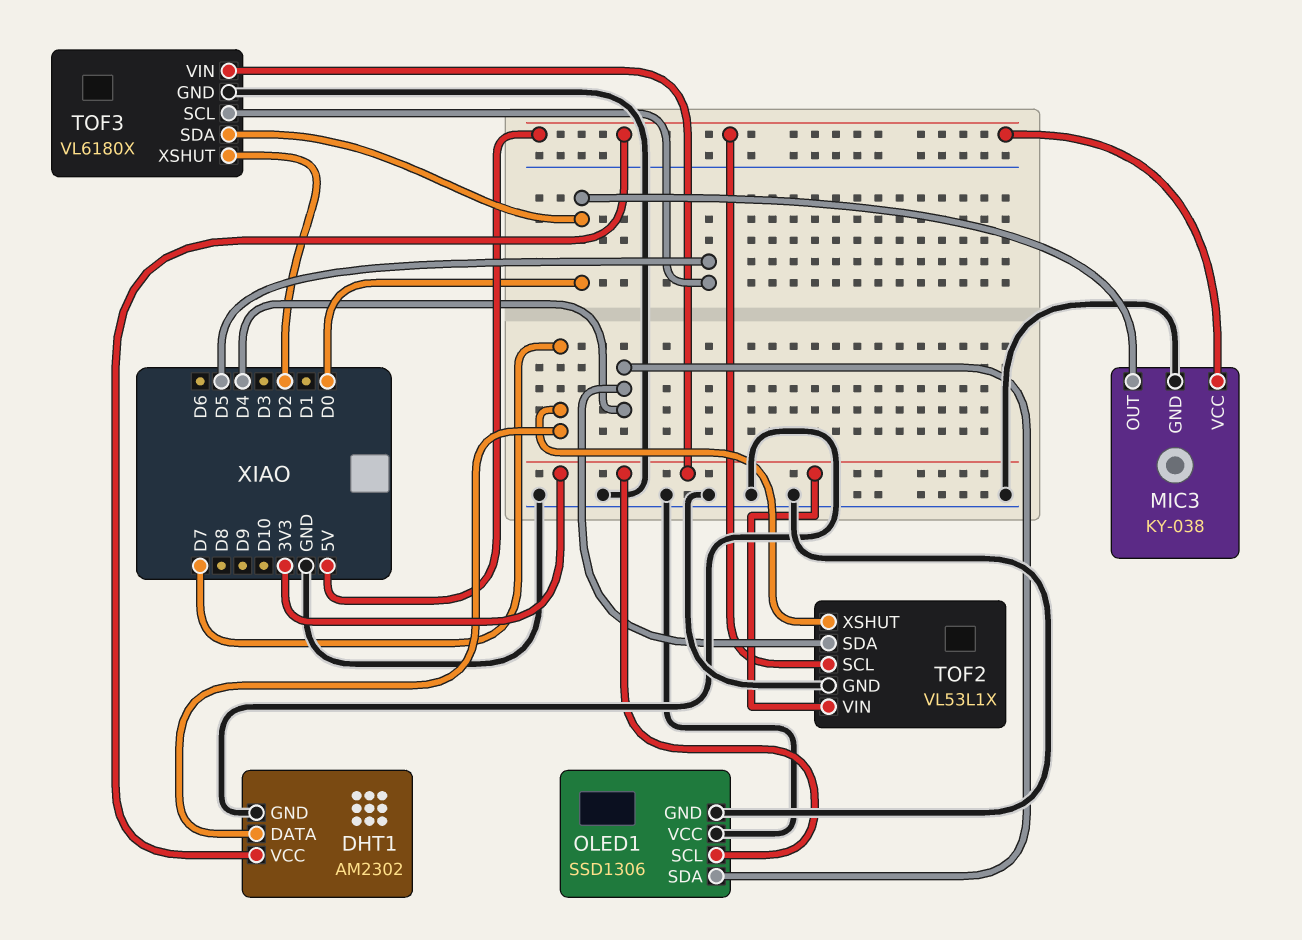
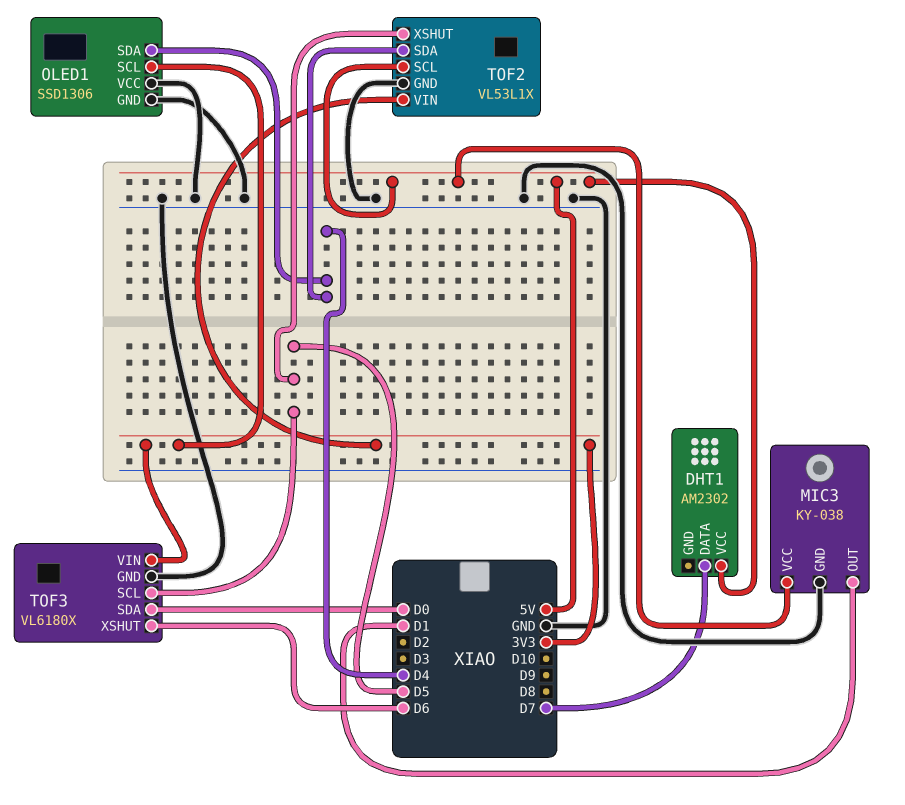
DHT1 pin GND: GND -> none
MIC3 pin OUT: D0 -> D1
TOF2 pin XSHUT: D7 -> D5
TOF3 pin XSHUT: D2 -> D6

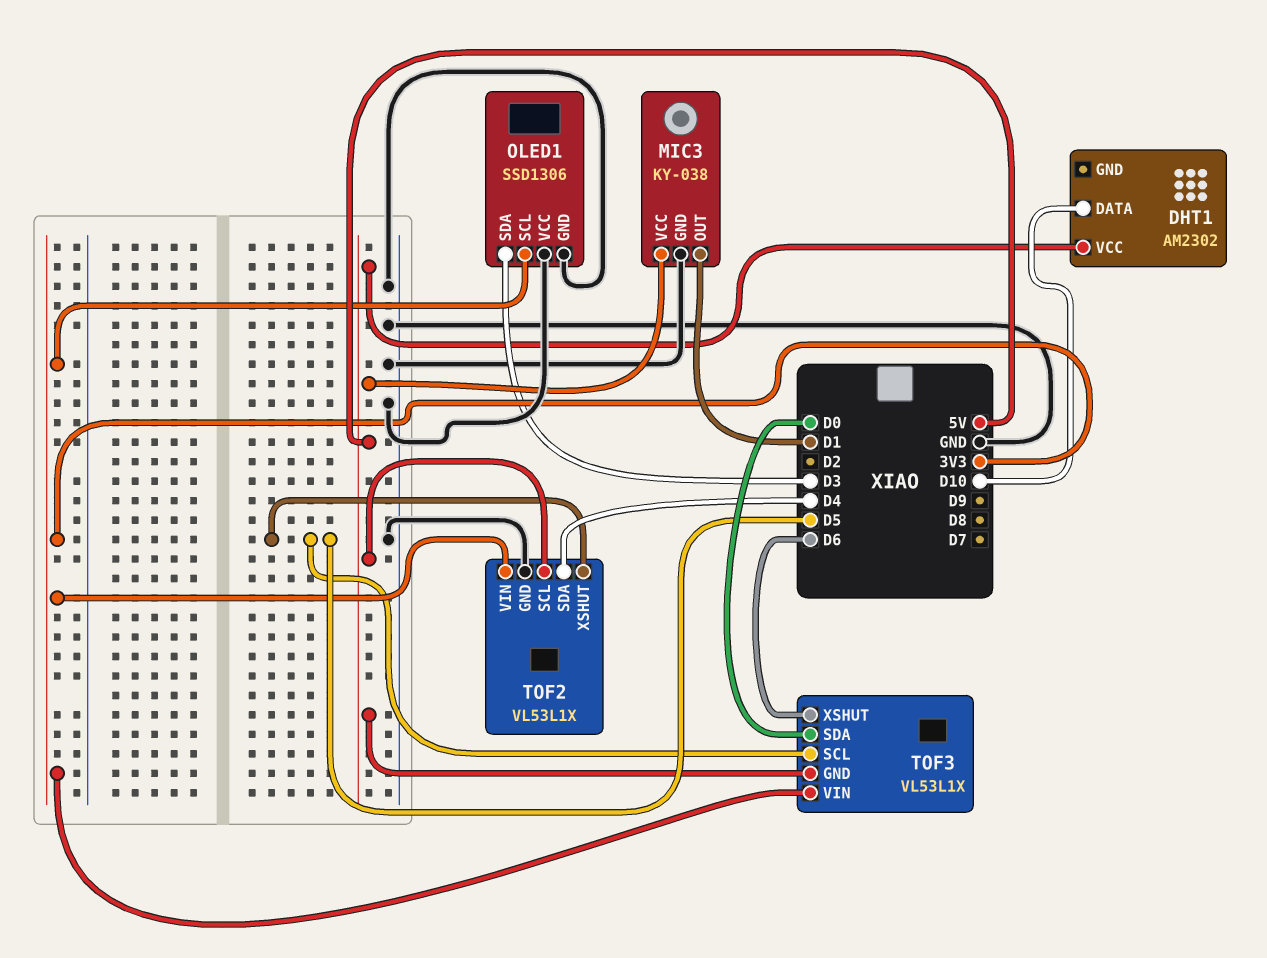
DHT1 pin DATA: D7 -> D10
OLED1 pin SDA: D4 -> D3
TOF3: VL6180X -> VL53L1X
TOF3 pin GND: GND -> 5V

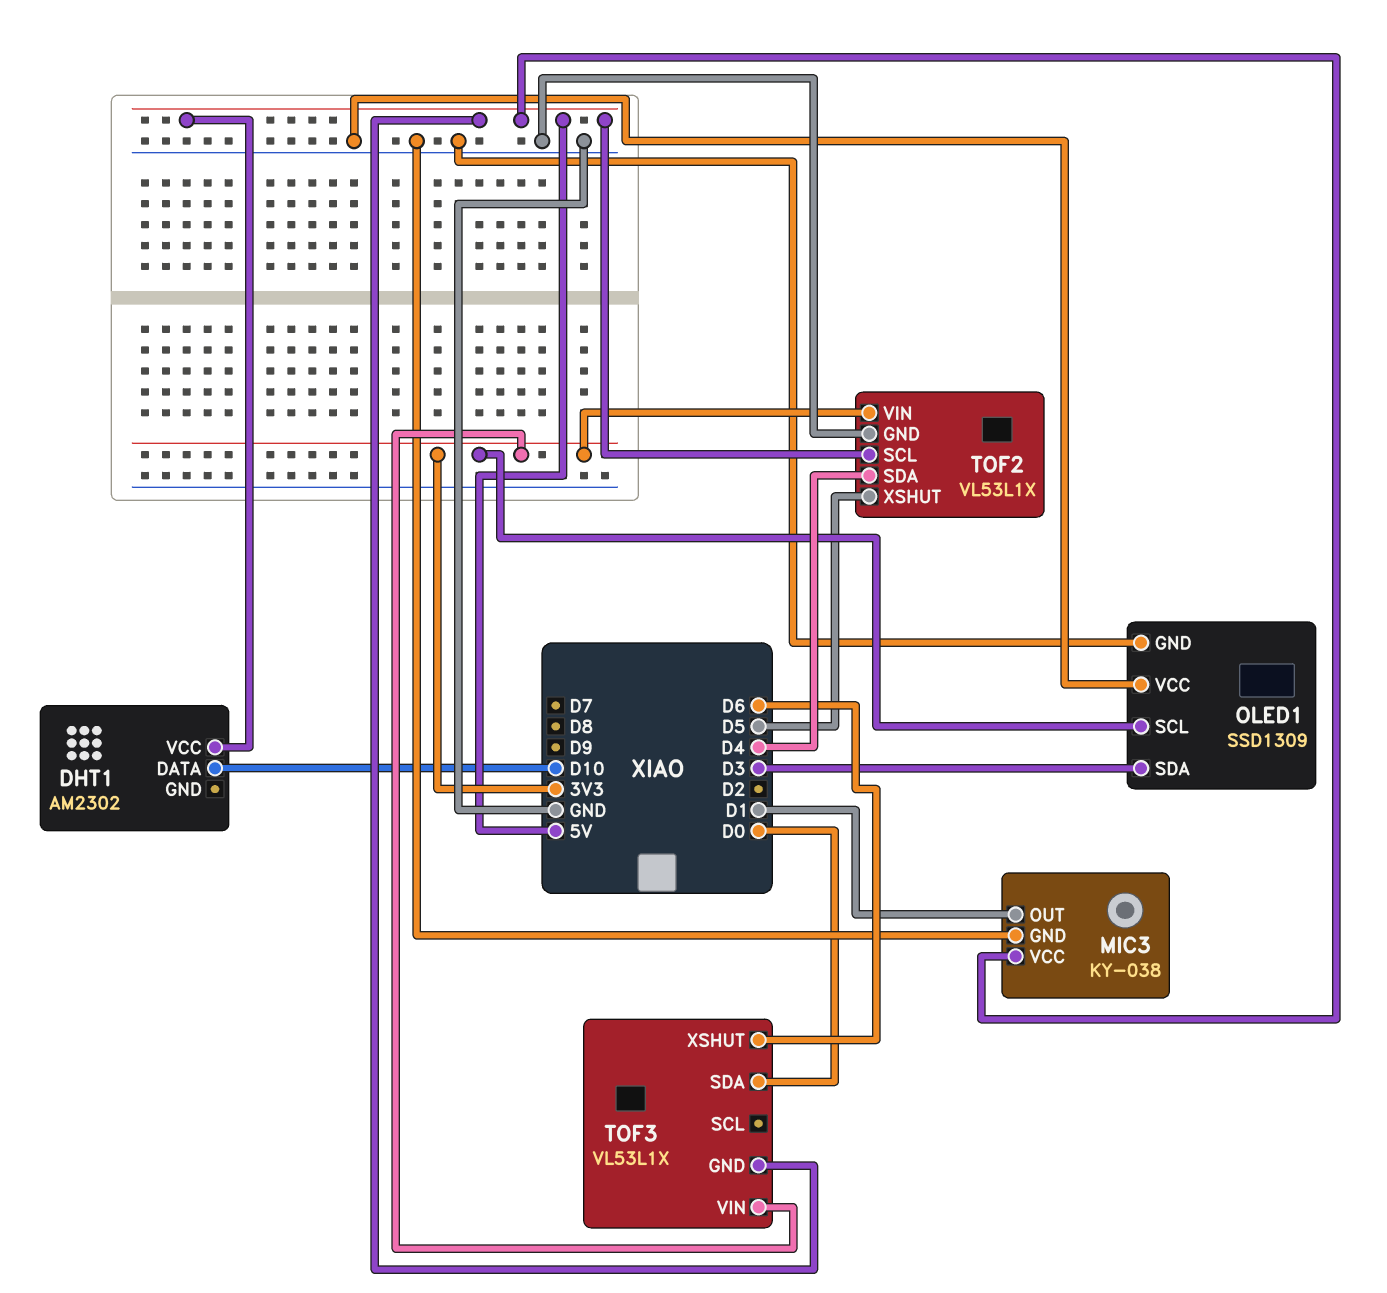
OLED1: SSD1306 -> SSD1309
TOF3 pin SCL: D5 -> none

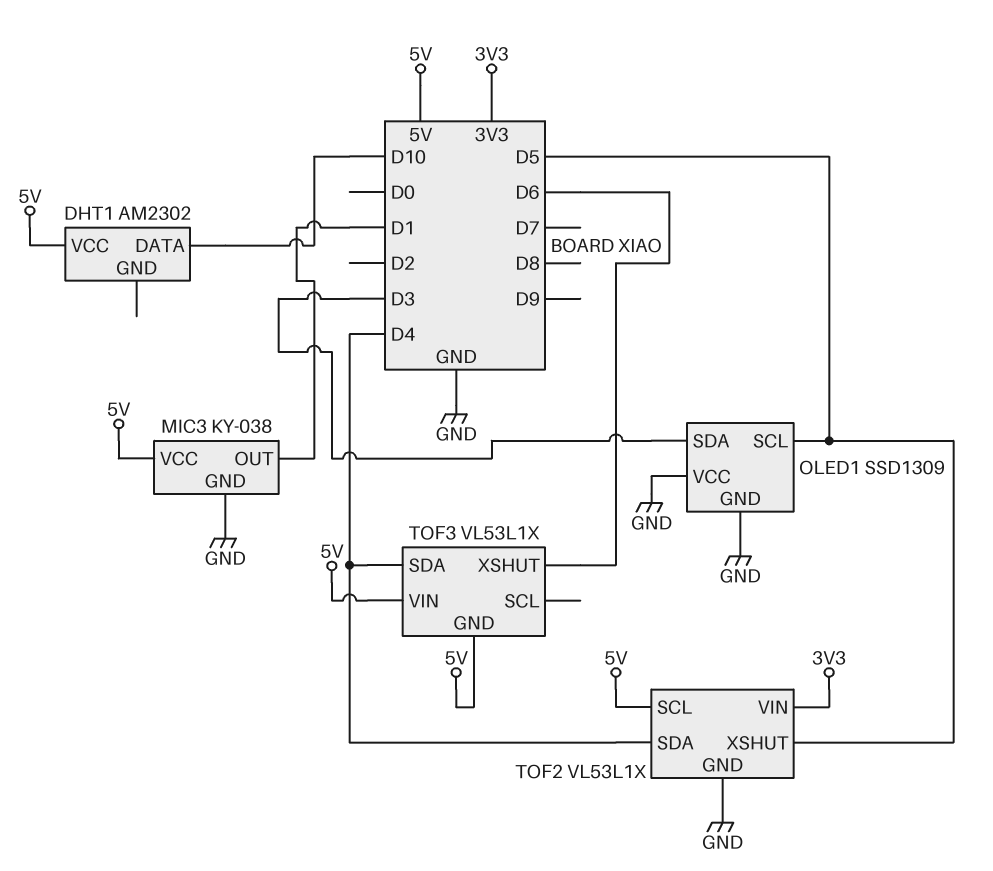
OLED1 pin SCL: 3V3 -> D5
TOF3 pin SDA: D0 -> D4
TOF3 pin VIN: 3V3 -> 5V

